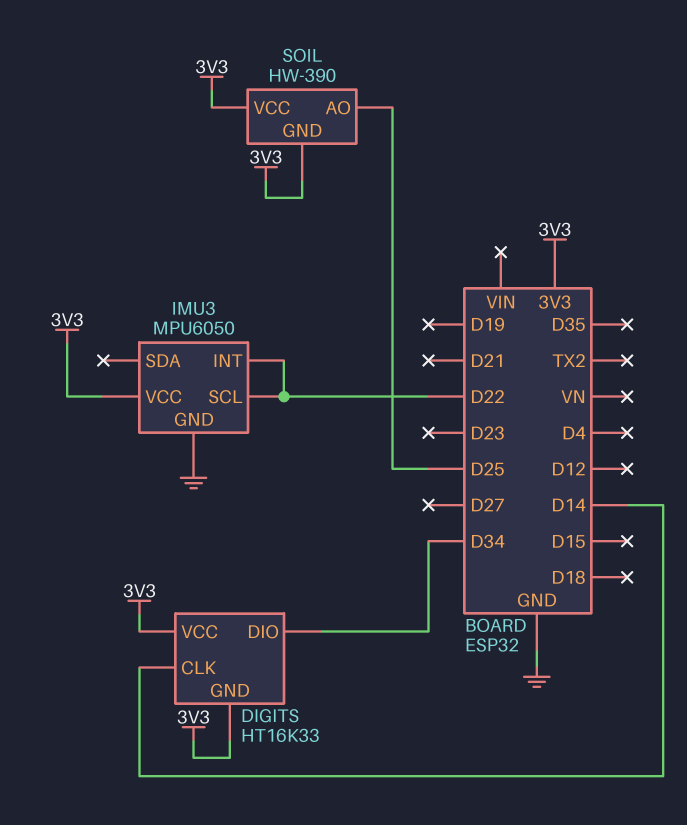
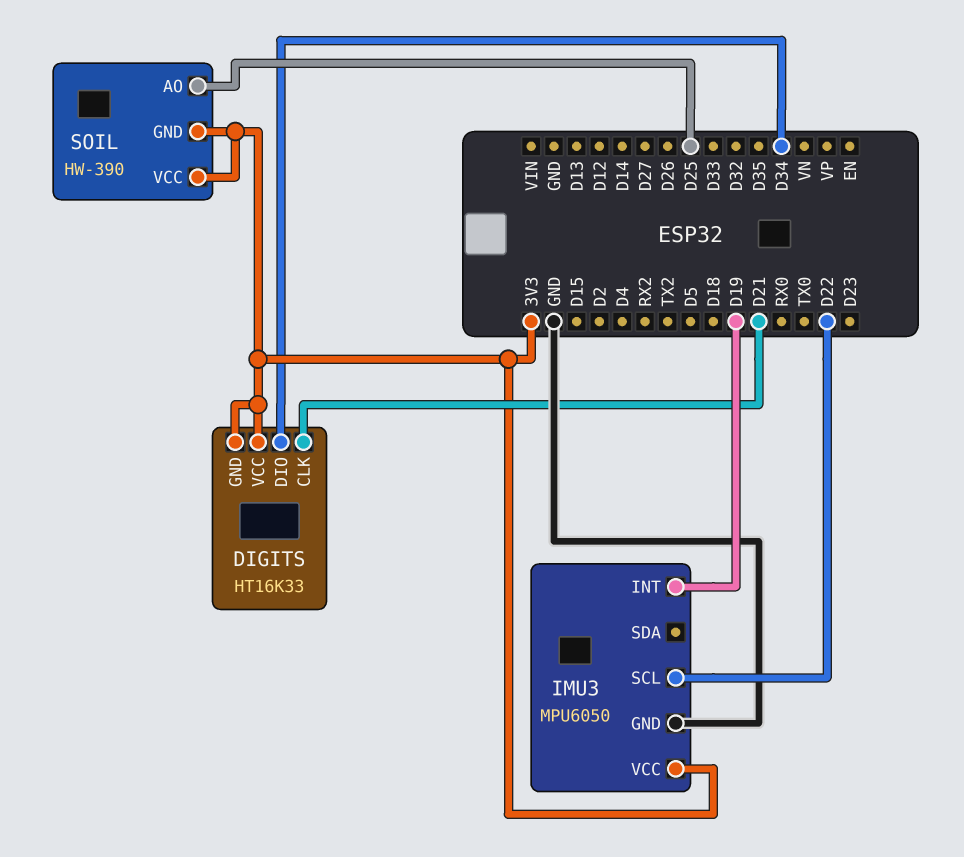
DIGITS pin CLK: D14 -> D21
IMU3 pin INT: D22 -> D19

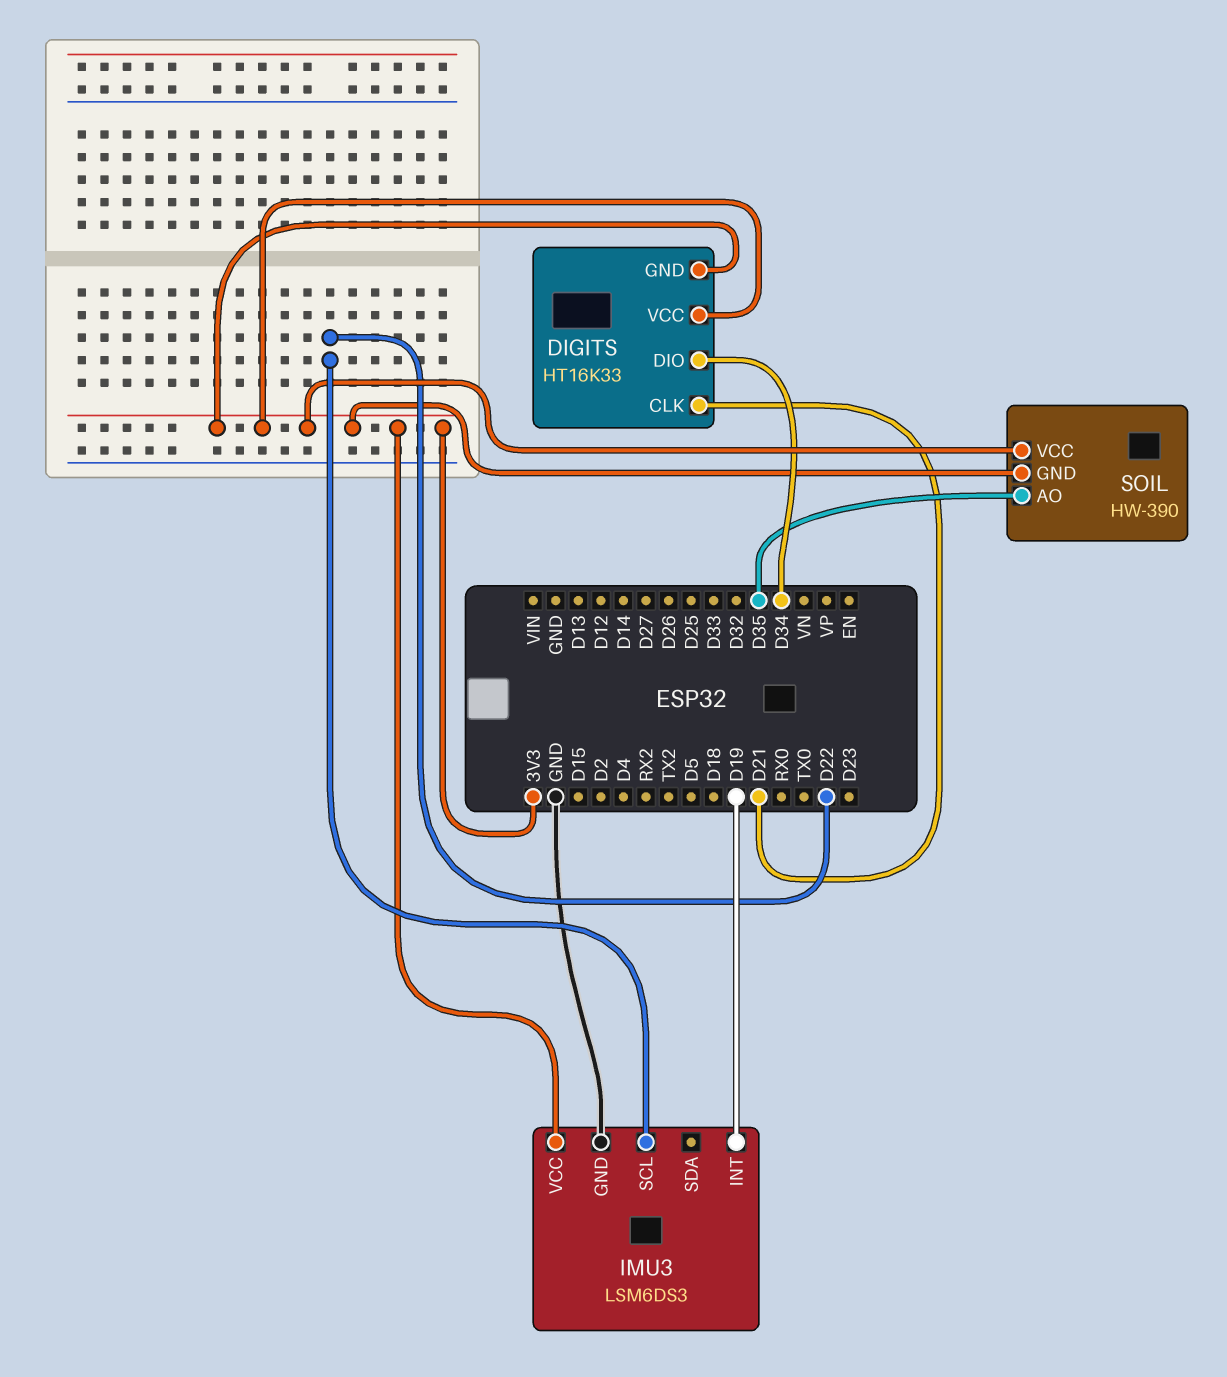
IMU3: MPU6050 -> LSM6DS3
SOIL pin AO: D25 -> D35

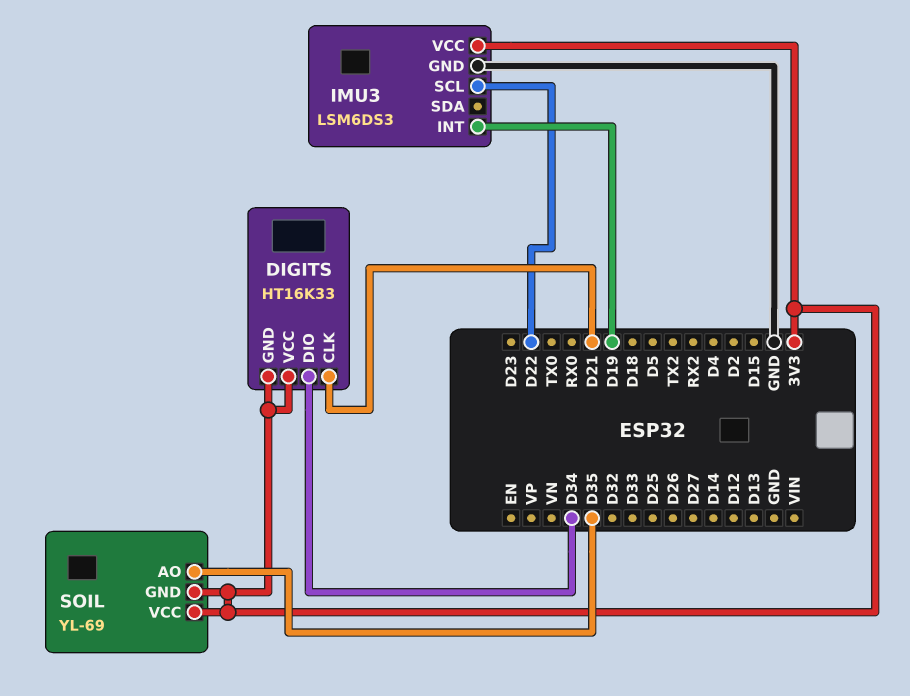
SOIL: HW-390 -> YL-69

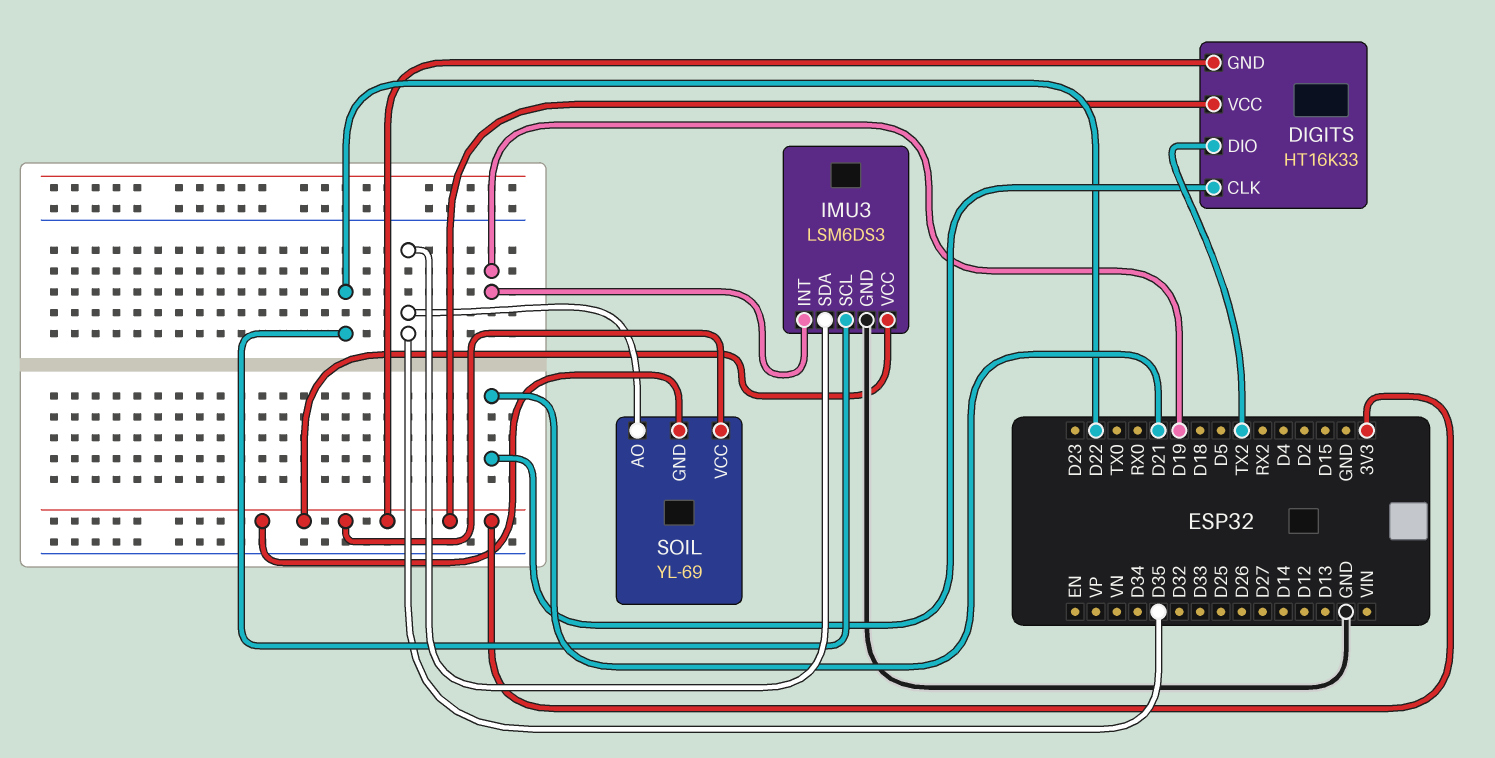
DIGITS pin DIO: D34 -> TX2
IMU3 pin SDA: none -> D35

